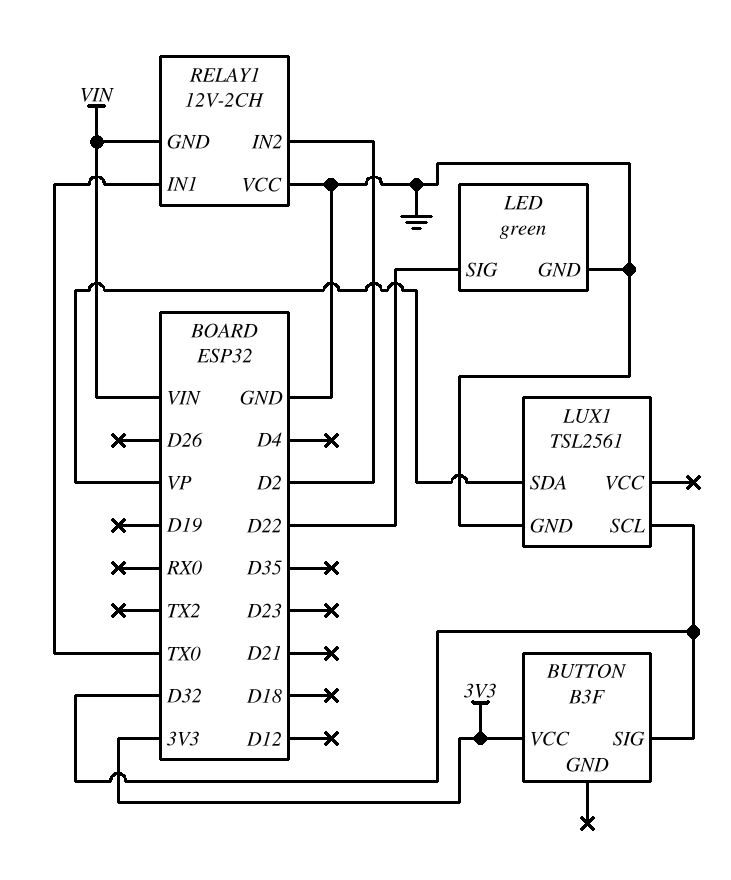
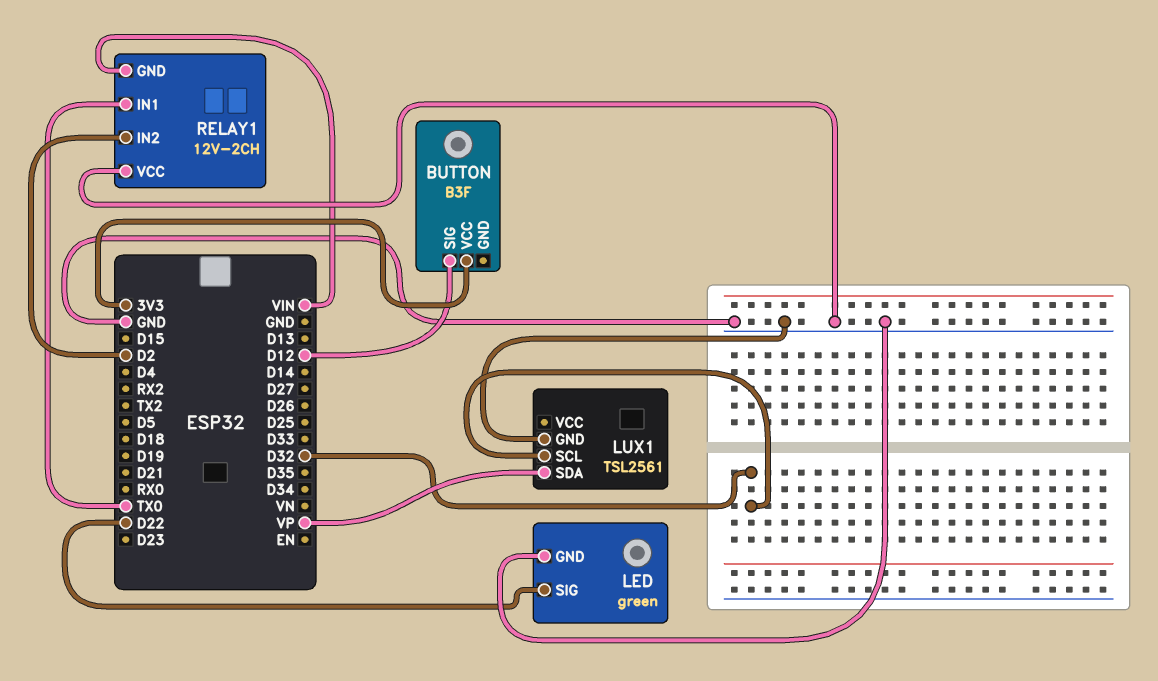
BUTTON pin SIG: D32 -> D12

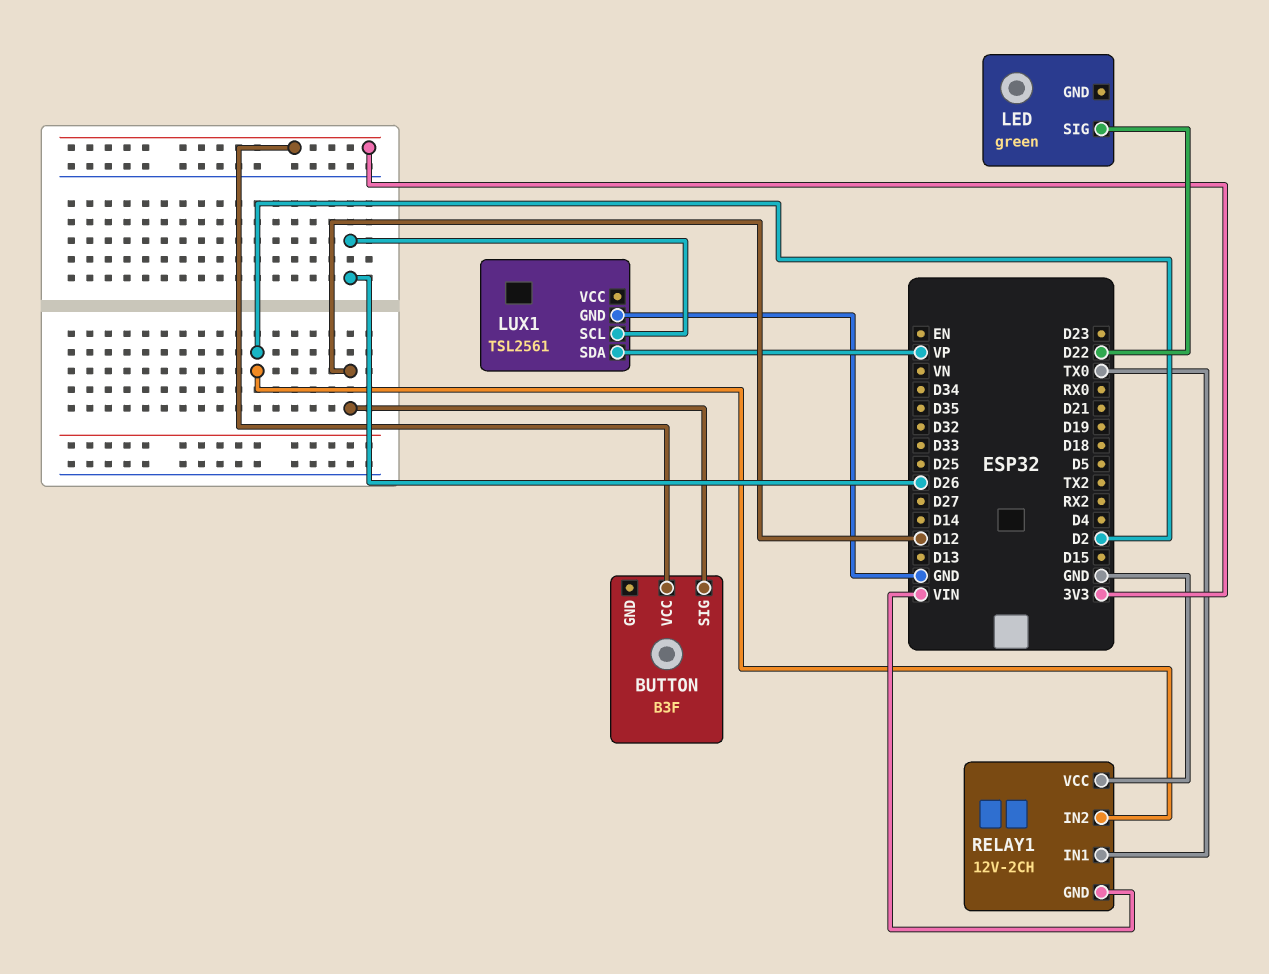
LED pin GND: GND -> none
LUX1 pin SCL: D32 -> D26

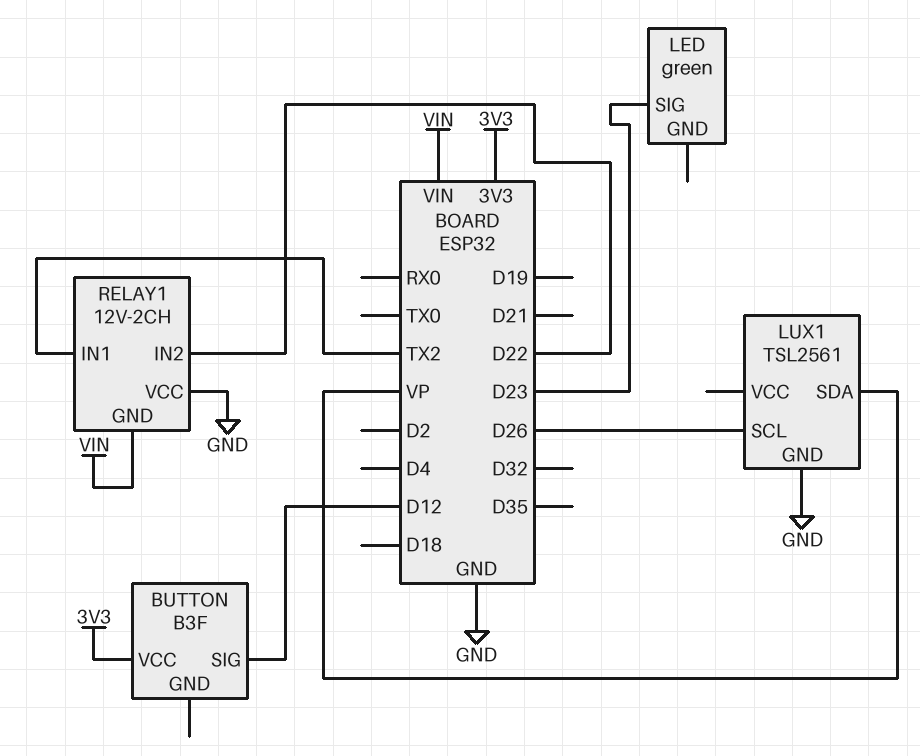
LED pin SIG: D22 -> D23
RELAY1 pin IN1: TX0 -> TX2
RELAY1 pin IN2: D2 -> D22

